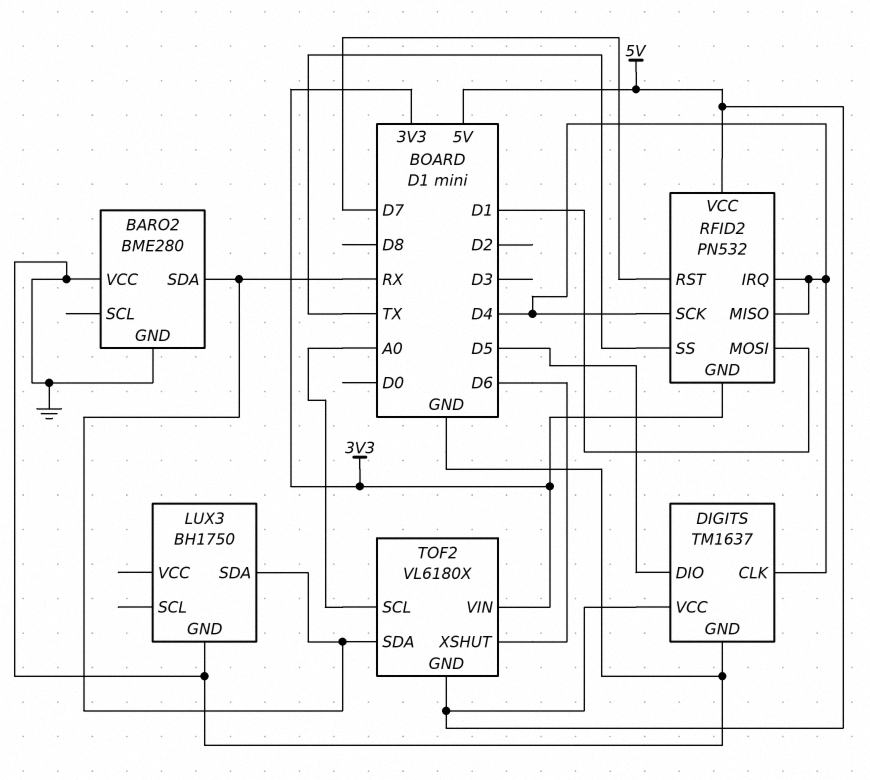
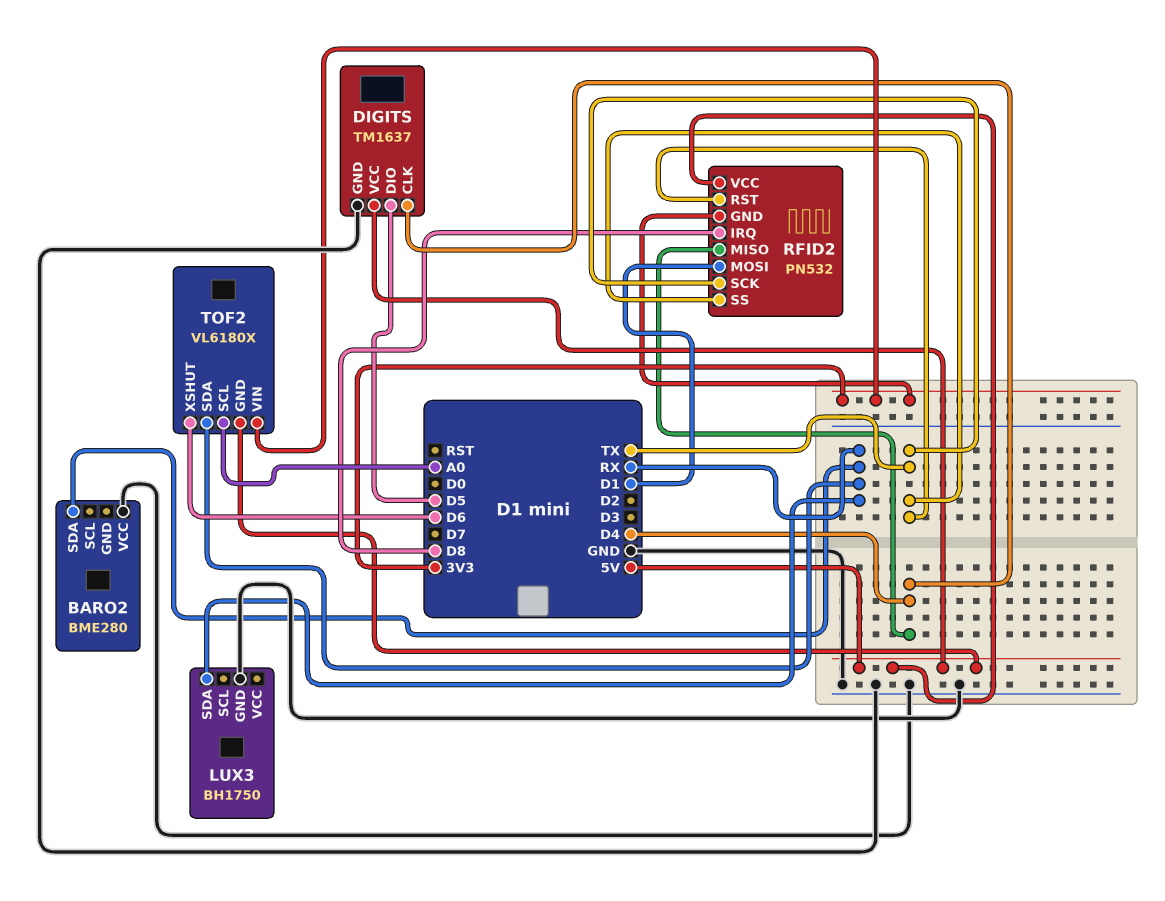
BARO2 pin GND: GND -> none
RFID2 pin IRQ: D4 -> D8
RFID2 pin RST: D7 -> TX
RFID2 pin SCK: D4 -> TX

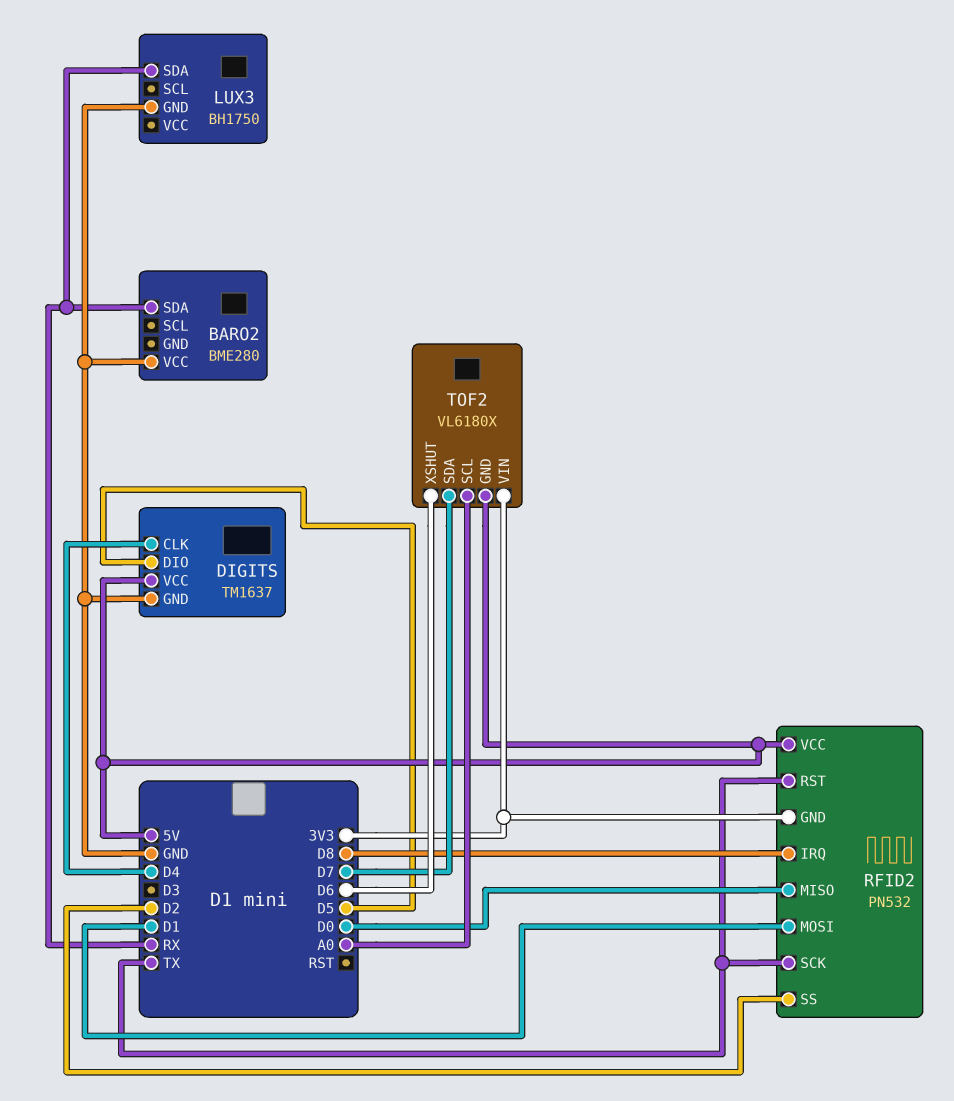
RFID2 pin MISO: D4 -> D0
RFID2 pin SS: TX -> D2
TOF2 pin SDA: RX -> D7

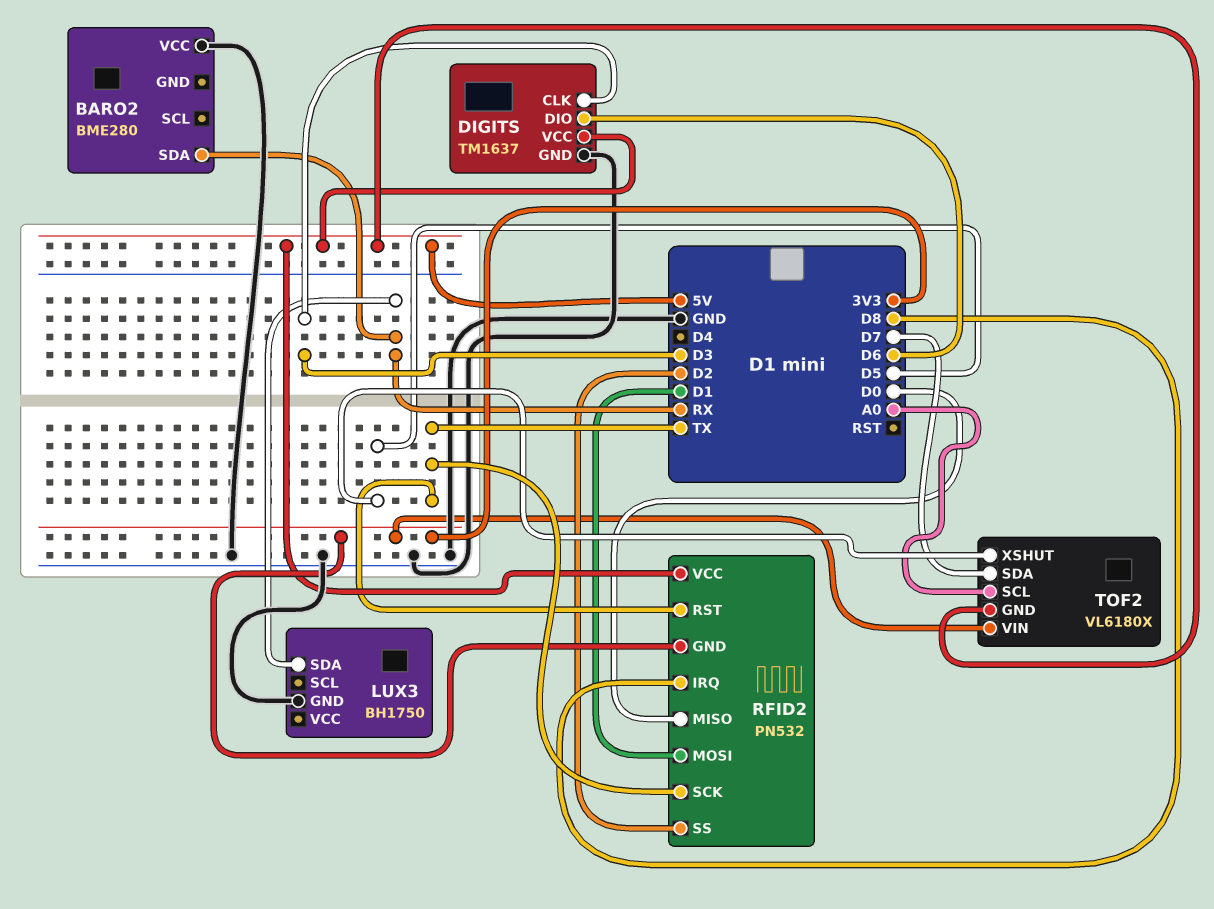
DIGITS pin CLK: D4 -> D3
DIGITS pin DIO: D5 -> D6
TOF2 pin XSHUT: D6 -> D5

